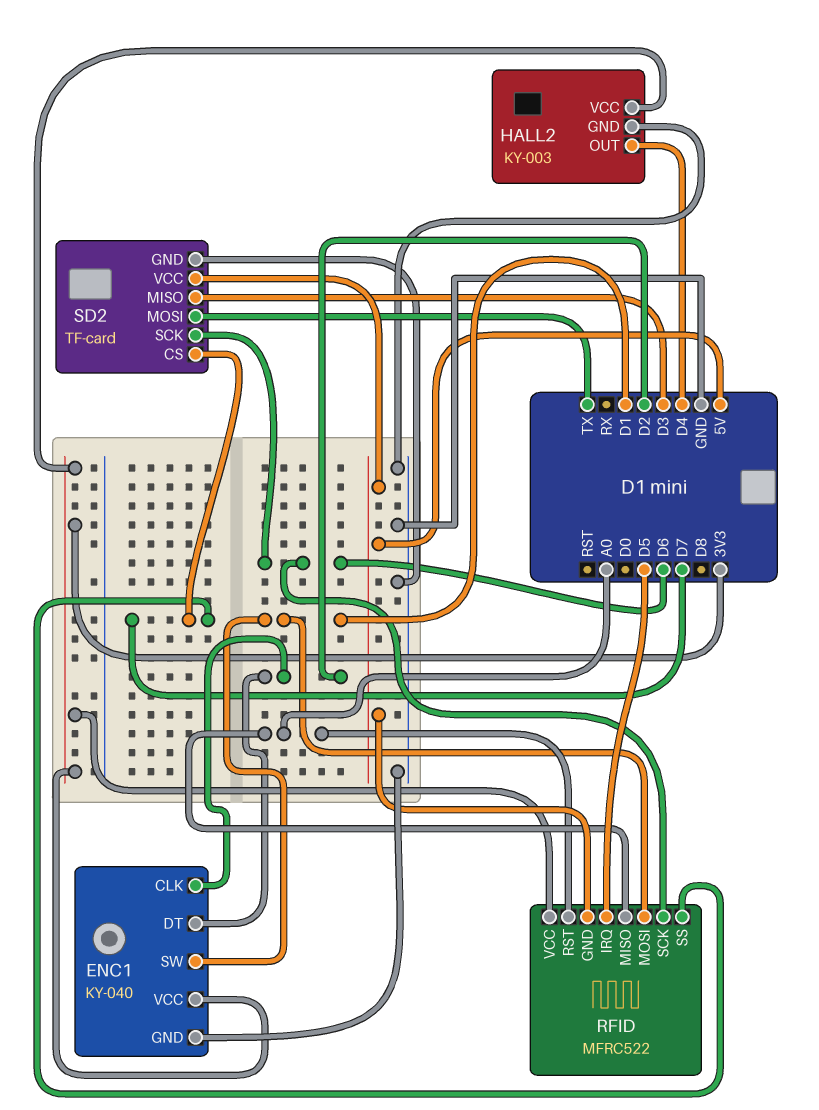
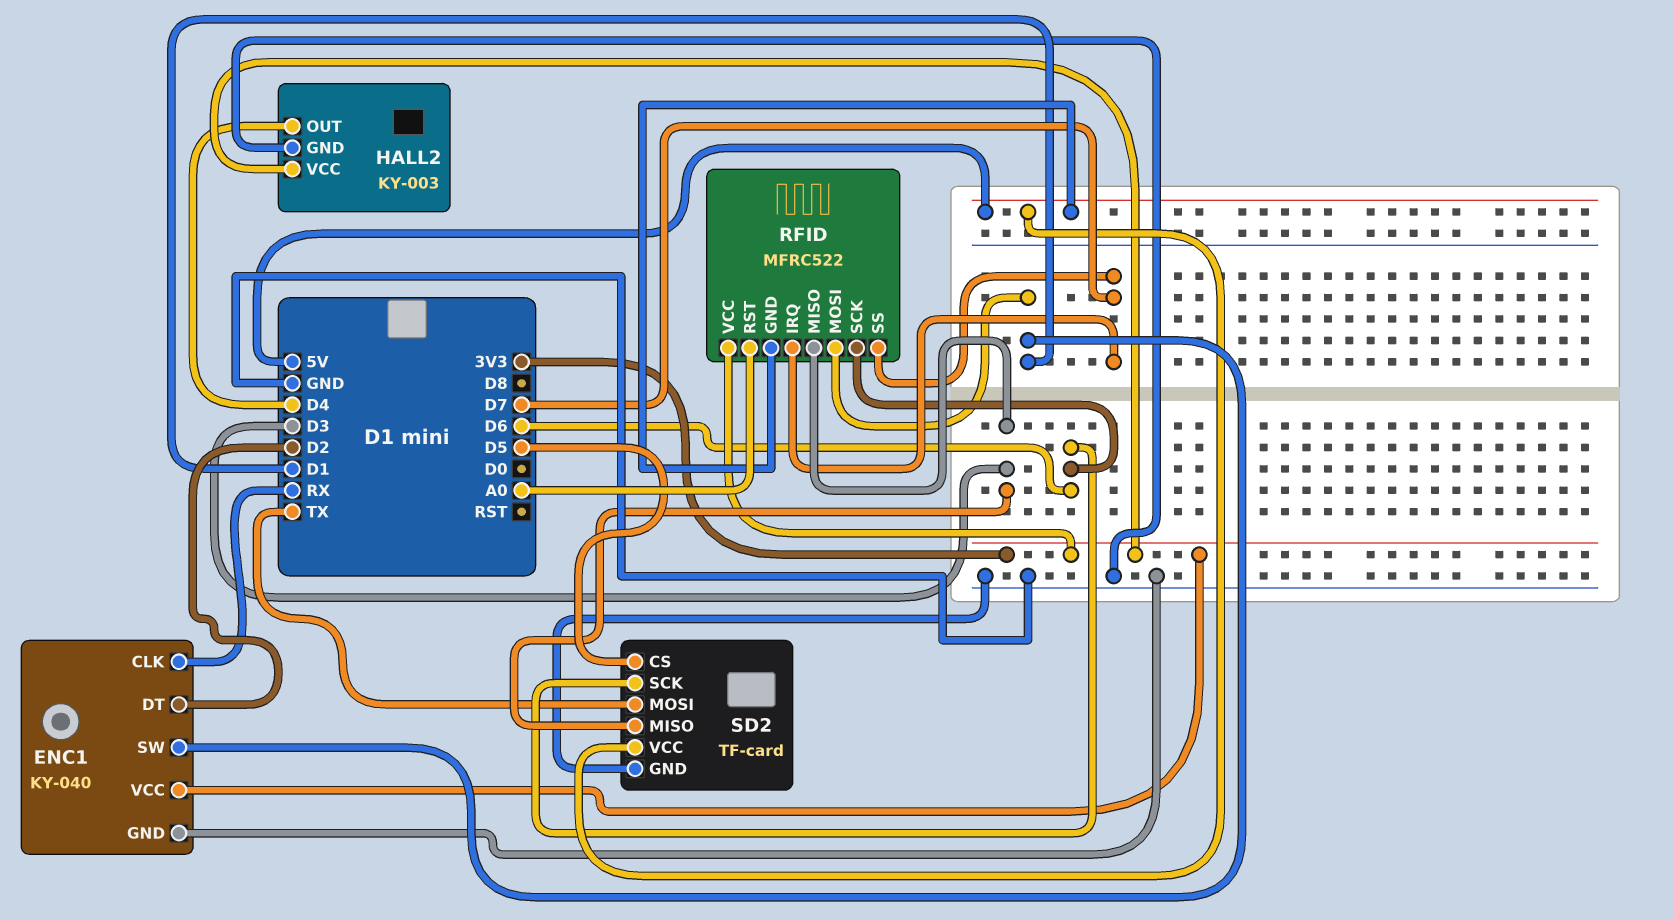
ENC1 pin CLK: D2 -> RX
RFID pin IRQ: D5 -> D7
RFID pin MISO: A0 -> D3
SD2 pin CS: D7 -> D5

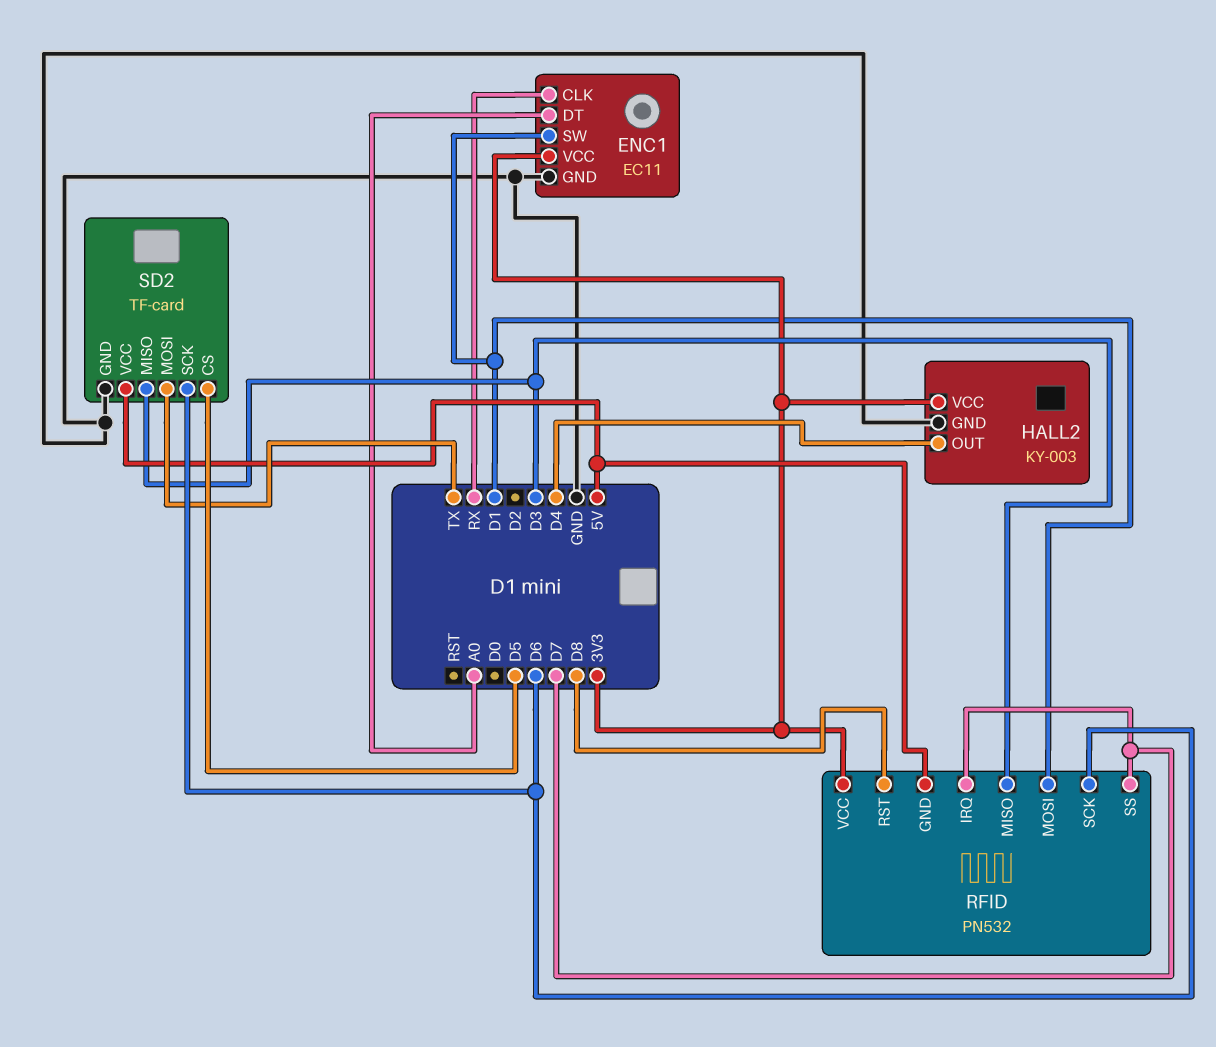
ENC1: KY-040 -> EC11
ENC1 pin DT: D2 -> A0
RFID: MFRC522 -> PN532
RFID pin RST: A0 -> D8

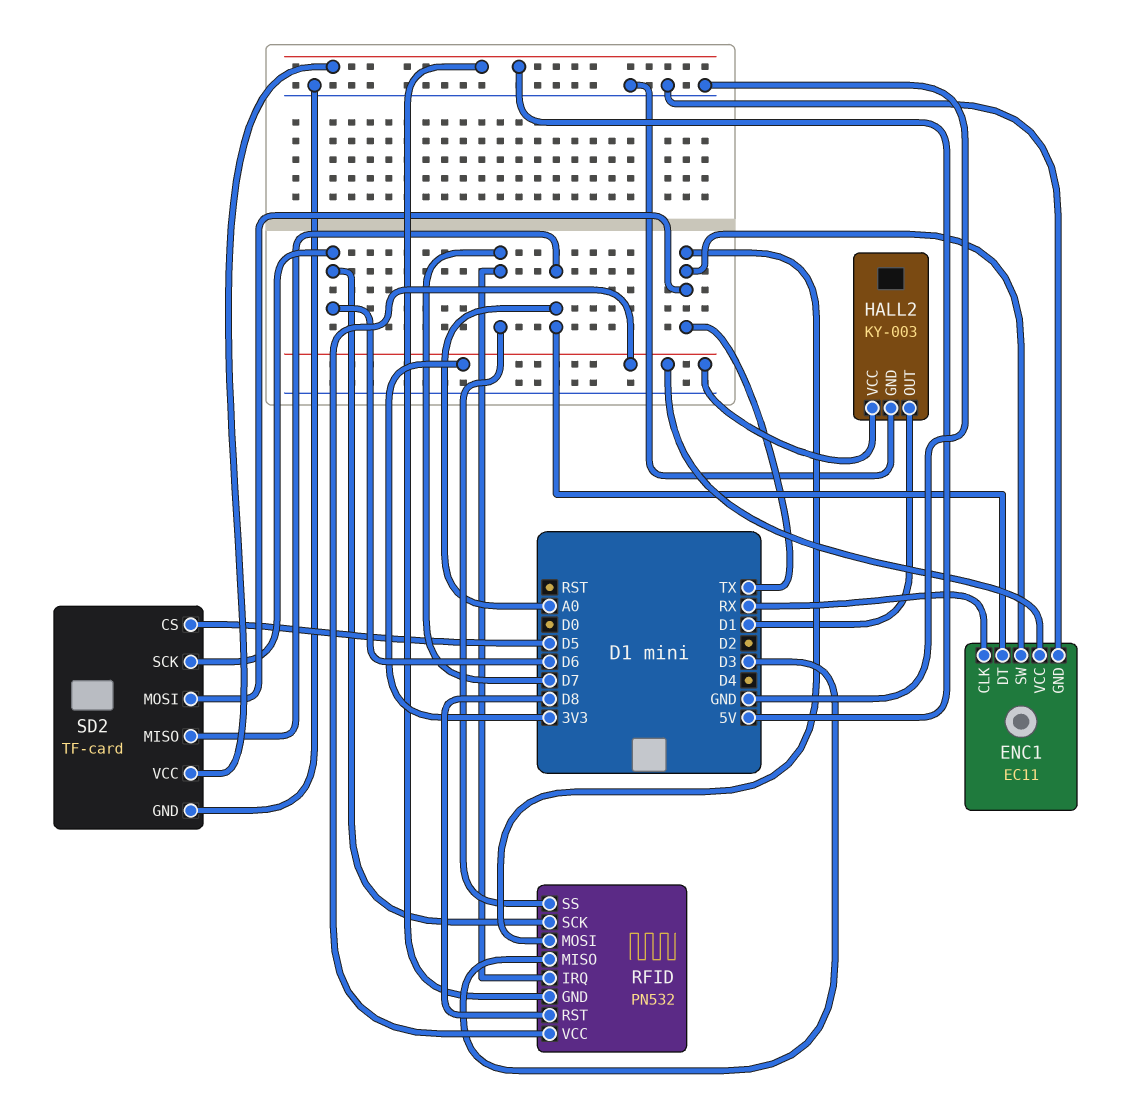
ENC1 pin SW: D1 -> TX
HALL2 pin OUT: D4 -> D1
RFID pin MOSI: D1 -> TX
SD2 pin MISO: D3 -> A0

